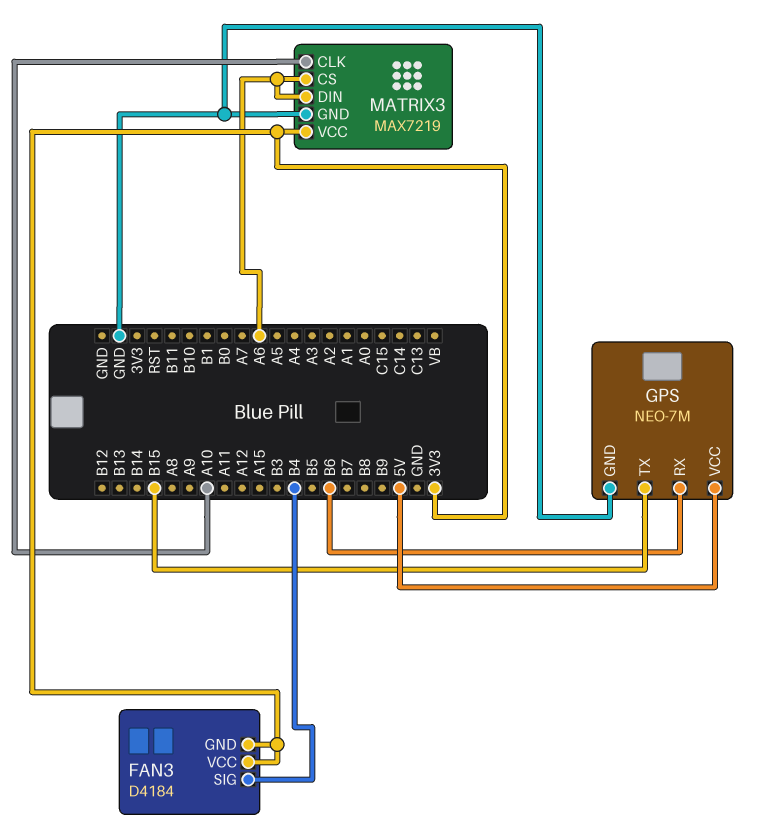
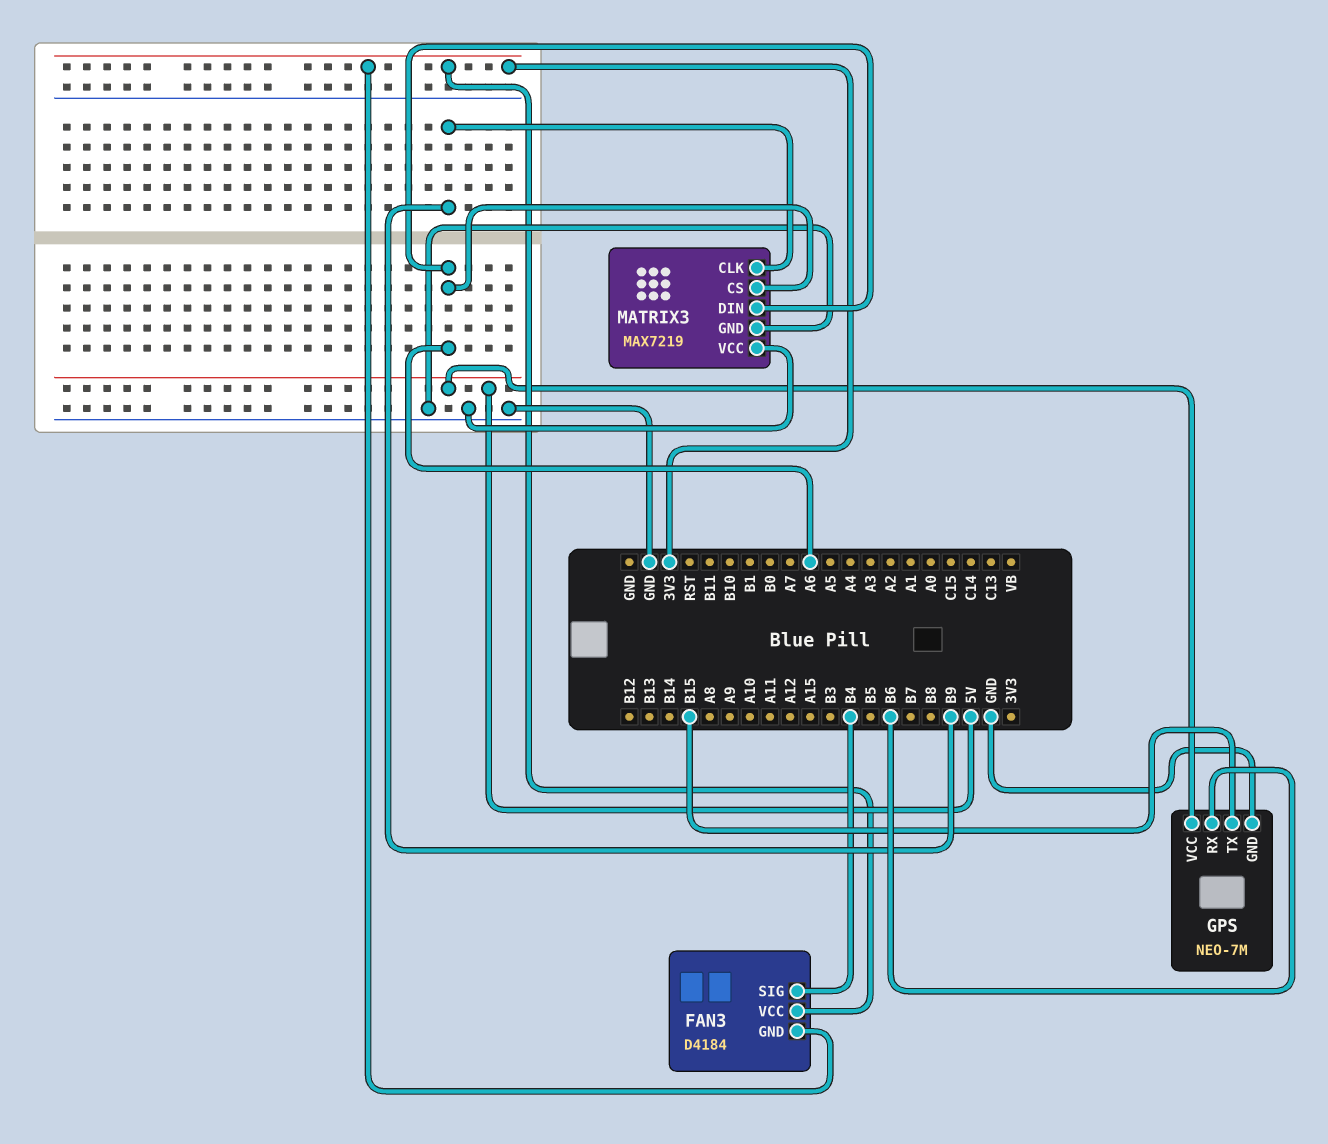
MATRIX3 pin CLK: A10 -> B9
MATRIX3 pin VCC: 3V3 -> GND

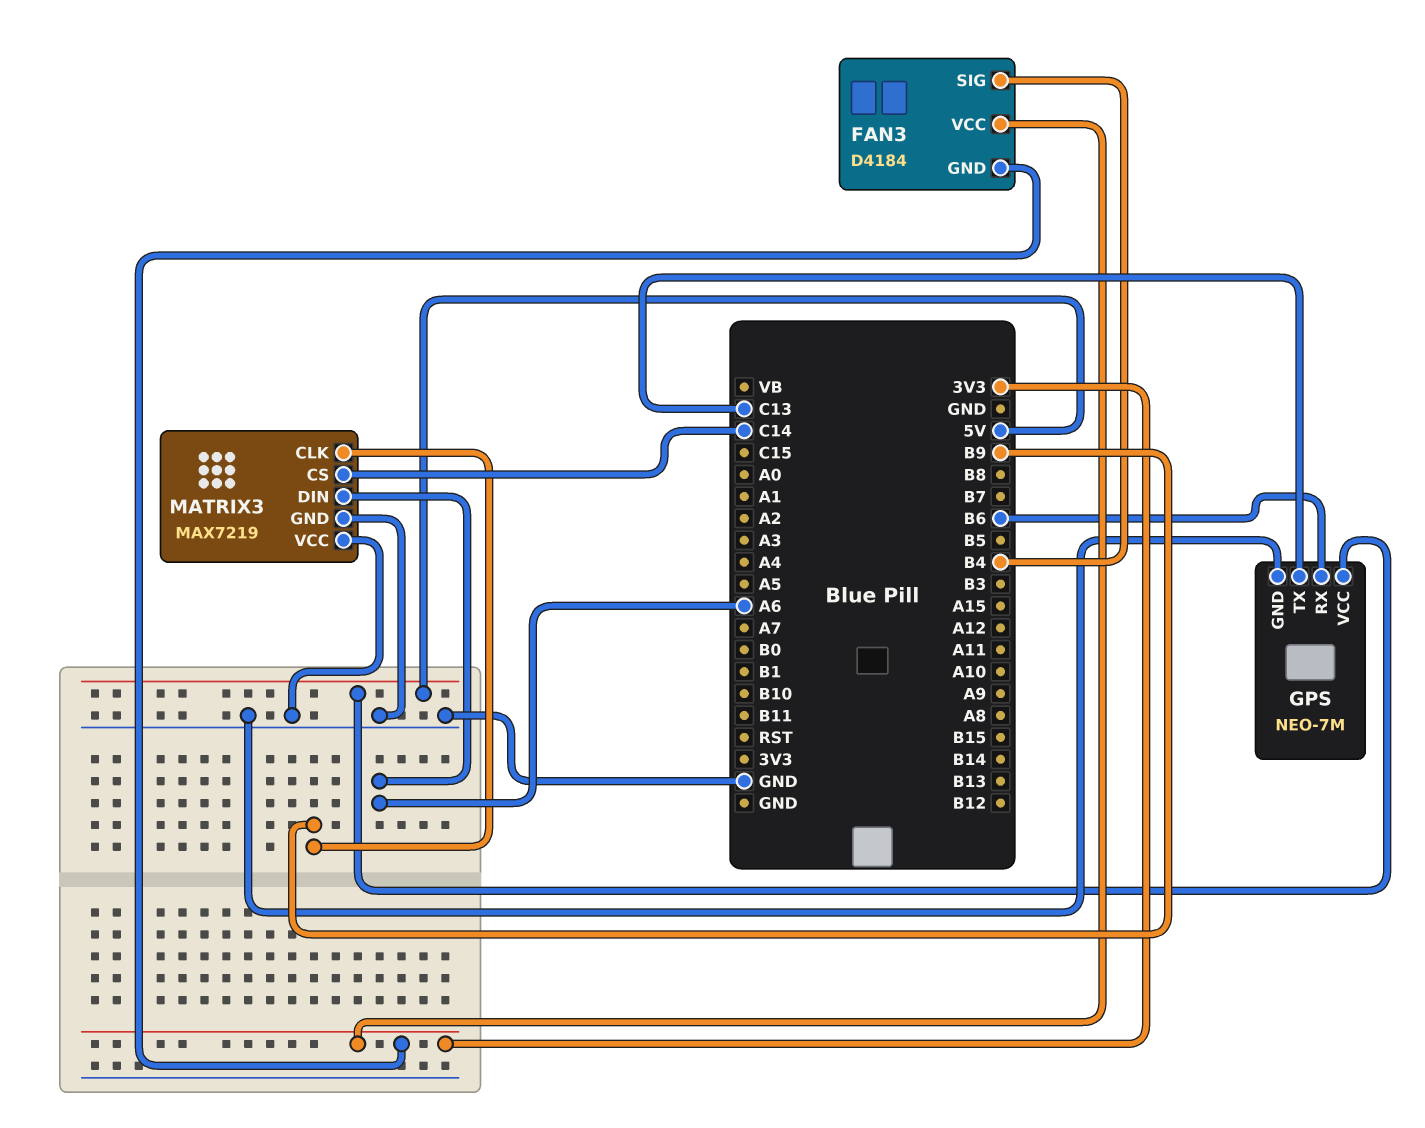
GPS pin TX: B15 -> C13
MATRIX3 pin CS: A6 -> C14

